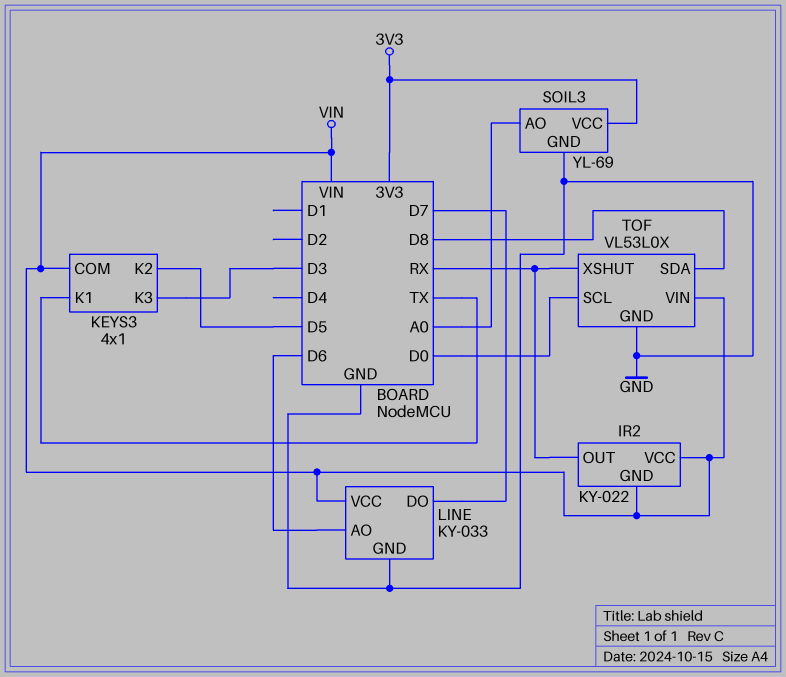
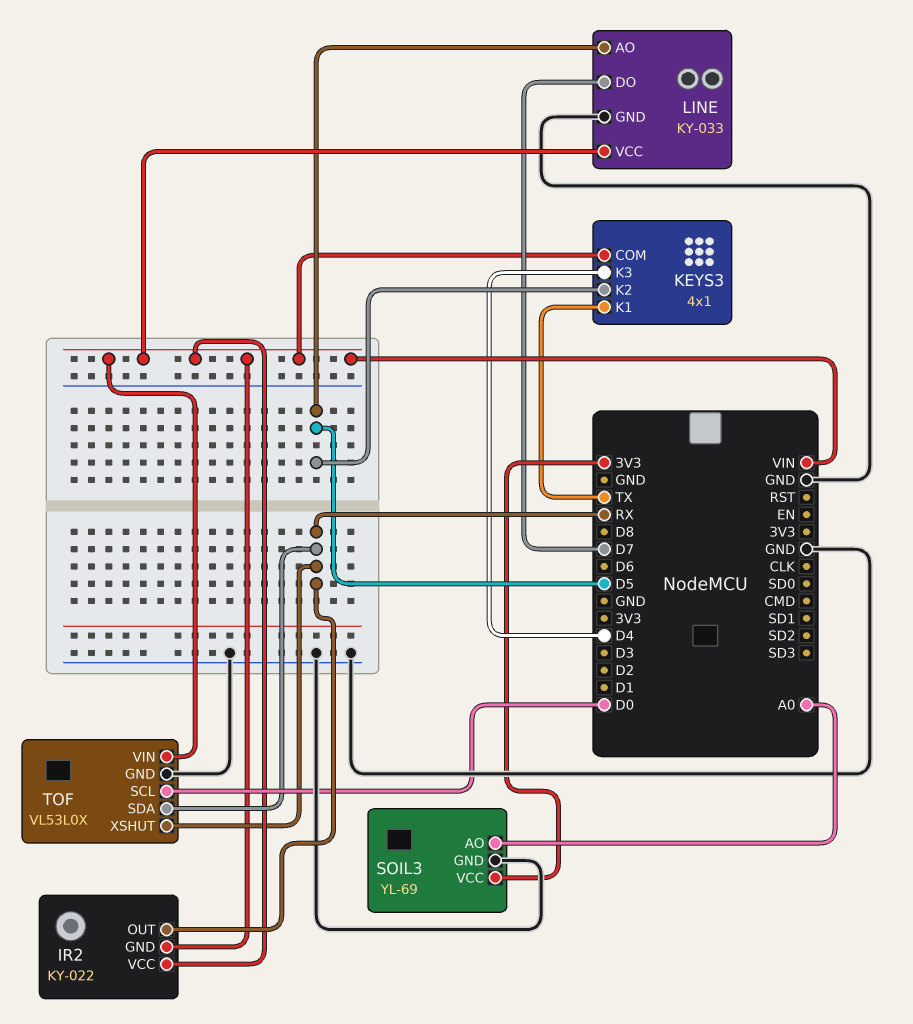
KEYS3 pin K3: D3 -> D4
LINE pin AO: D6 -> D5
TOF pin SDA: D8 -> RX

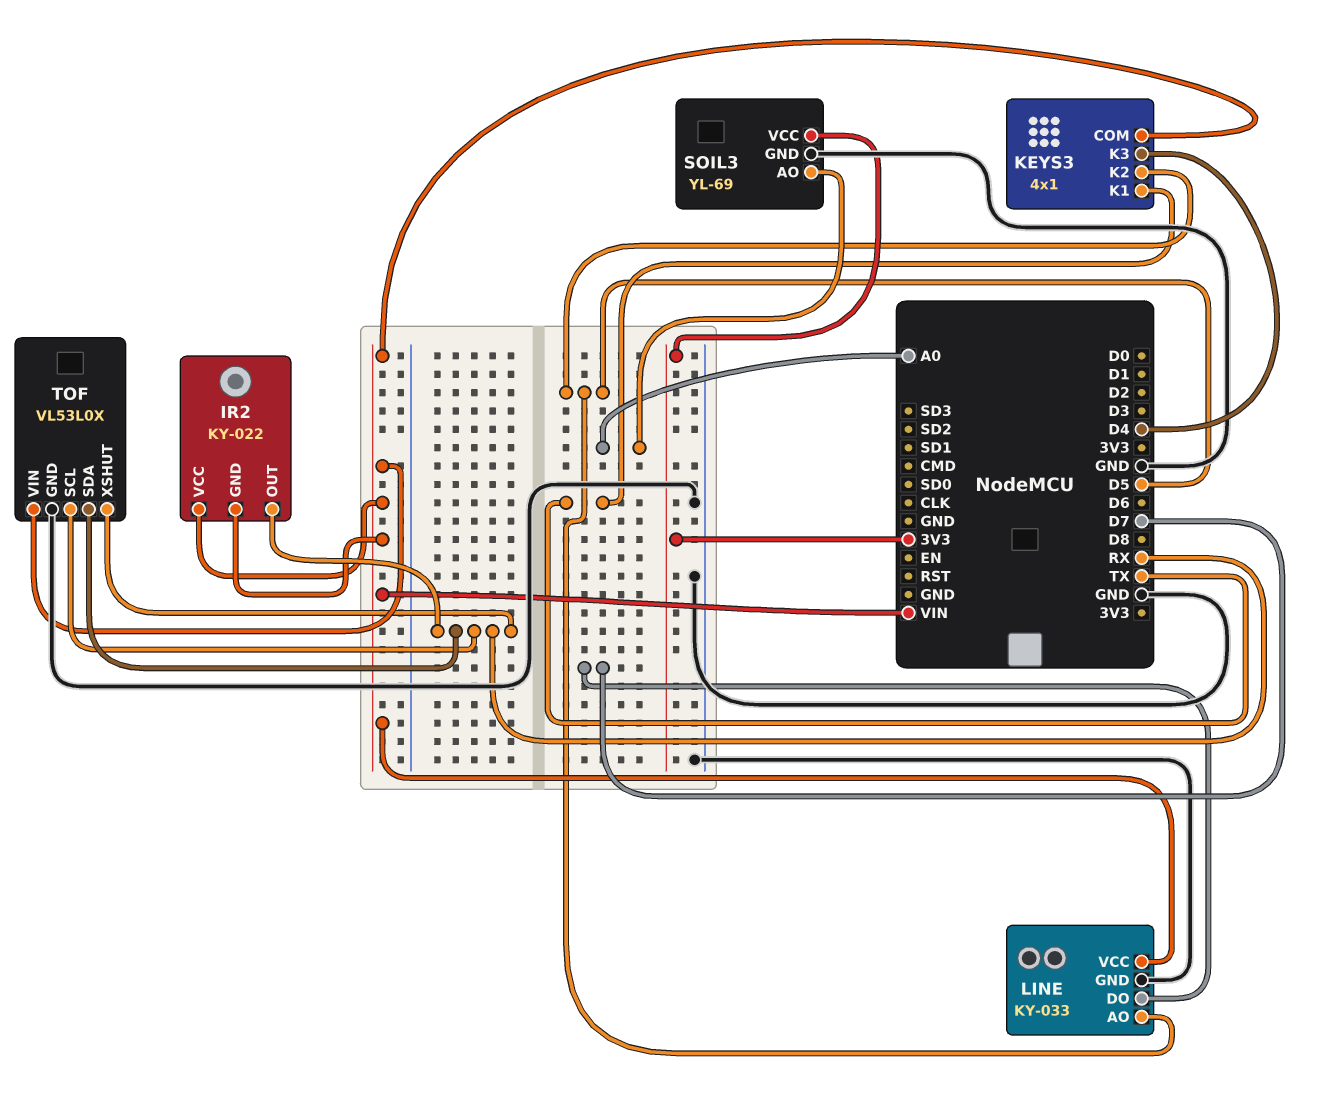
TOF pin SCL: D0 -> RX

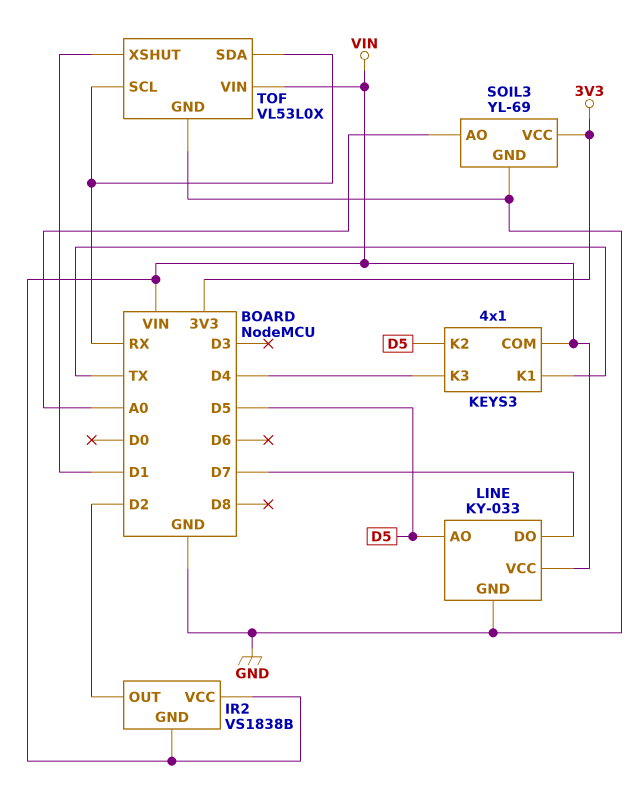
IR2: KY-022 -> VS1838B
IR2 pin OUT: RX -> D2
TOF pin XSHUT: RX -> D1

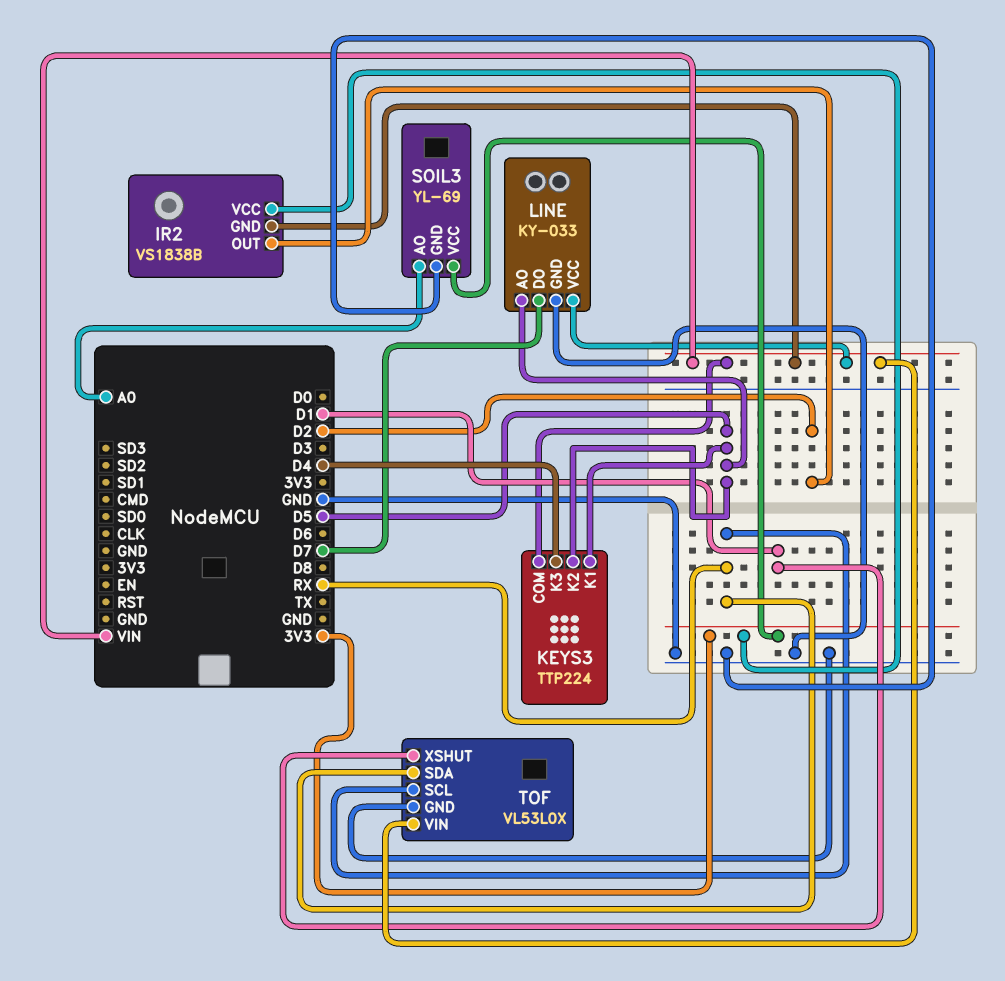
IR2 pin VCC: VIN -> 3V3
KEYS3: 4x1 -> TTP224
KEYS3 pin K1: TX -> D5

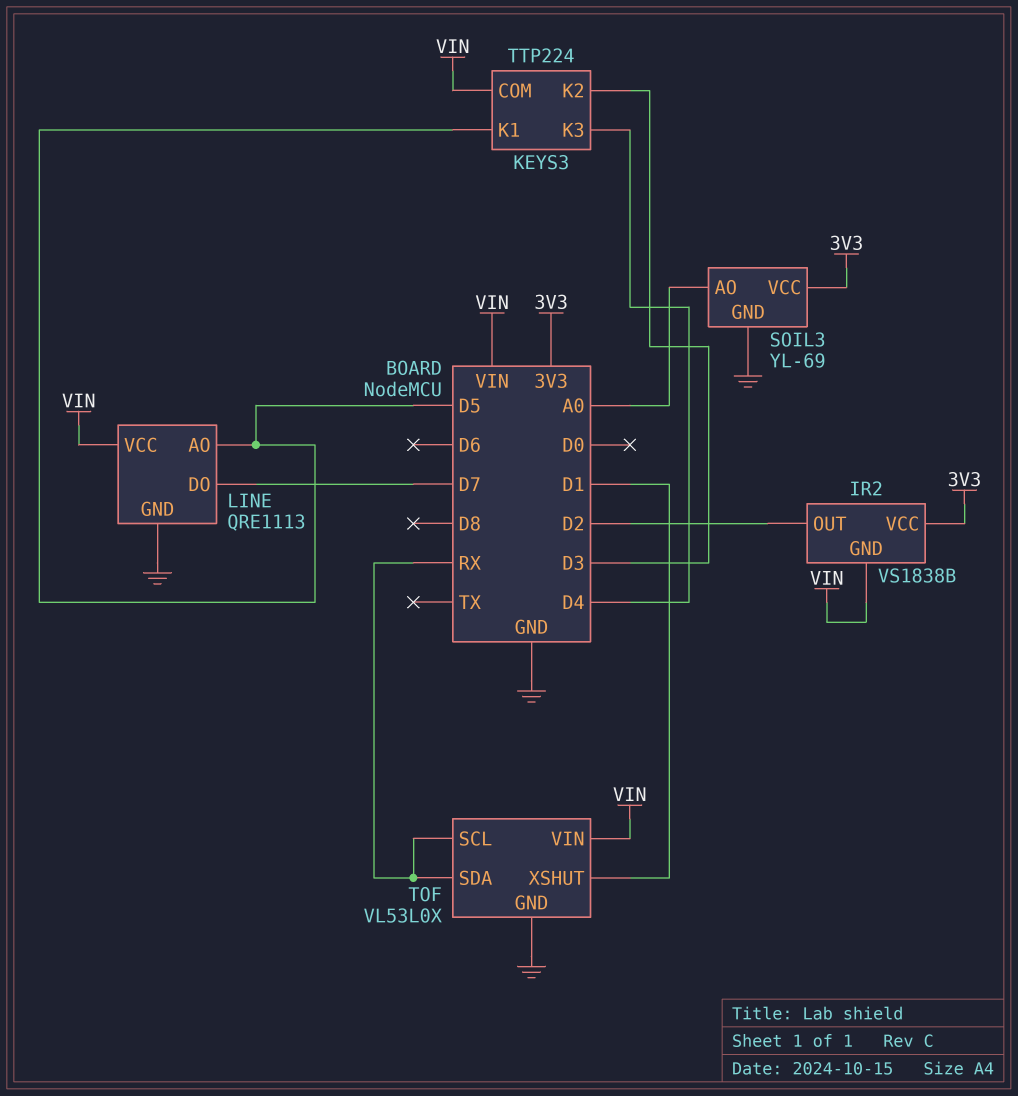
KEYS3 pin K2: D5 -> D3
LINE: KY-033 -> QRE1113

